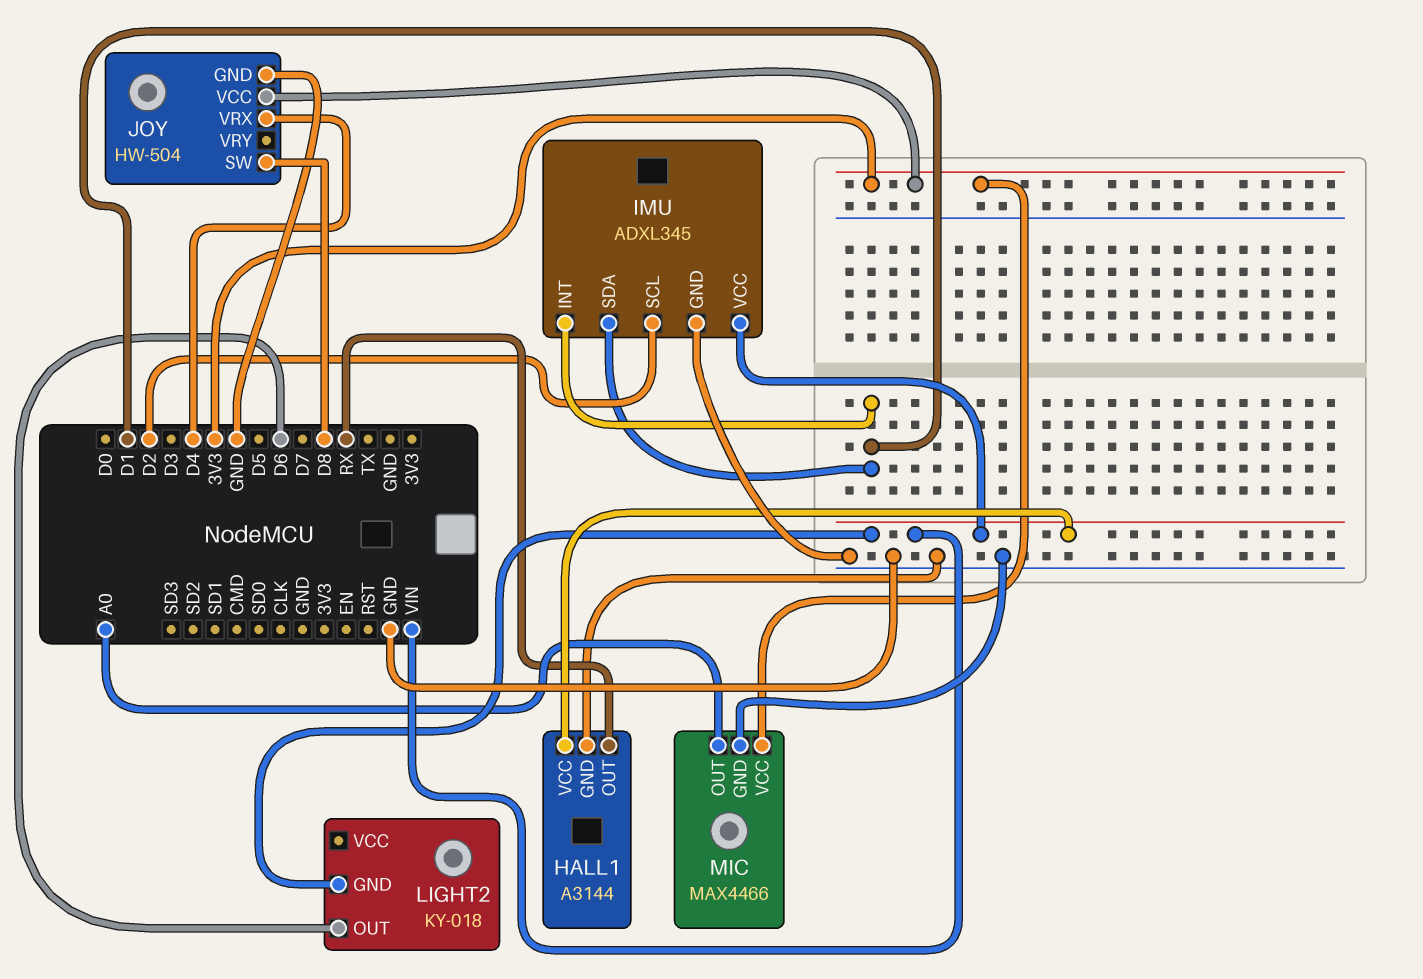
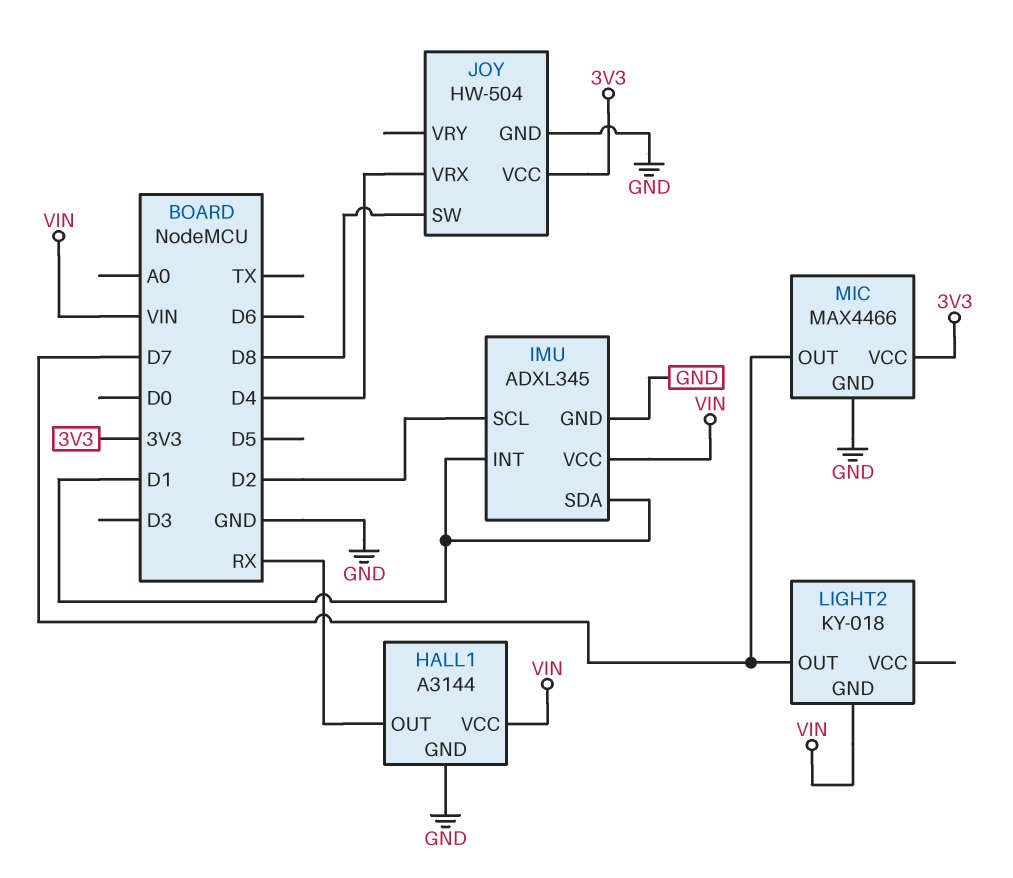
LIGHT2 pin OUT: D6 -> D7
MIC pin OUT: A0 -> D7

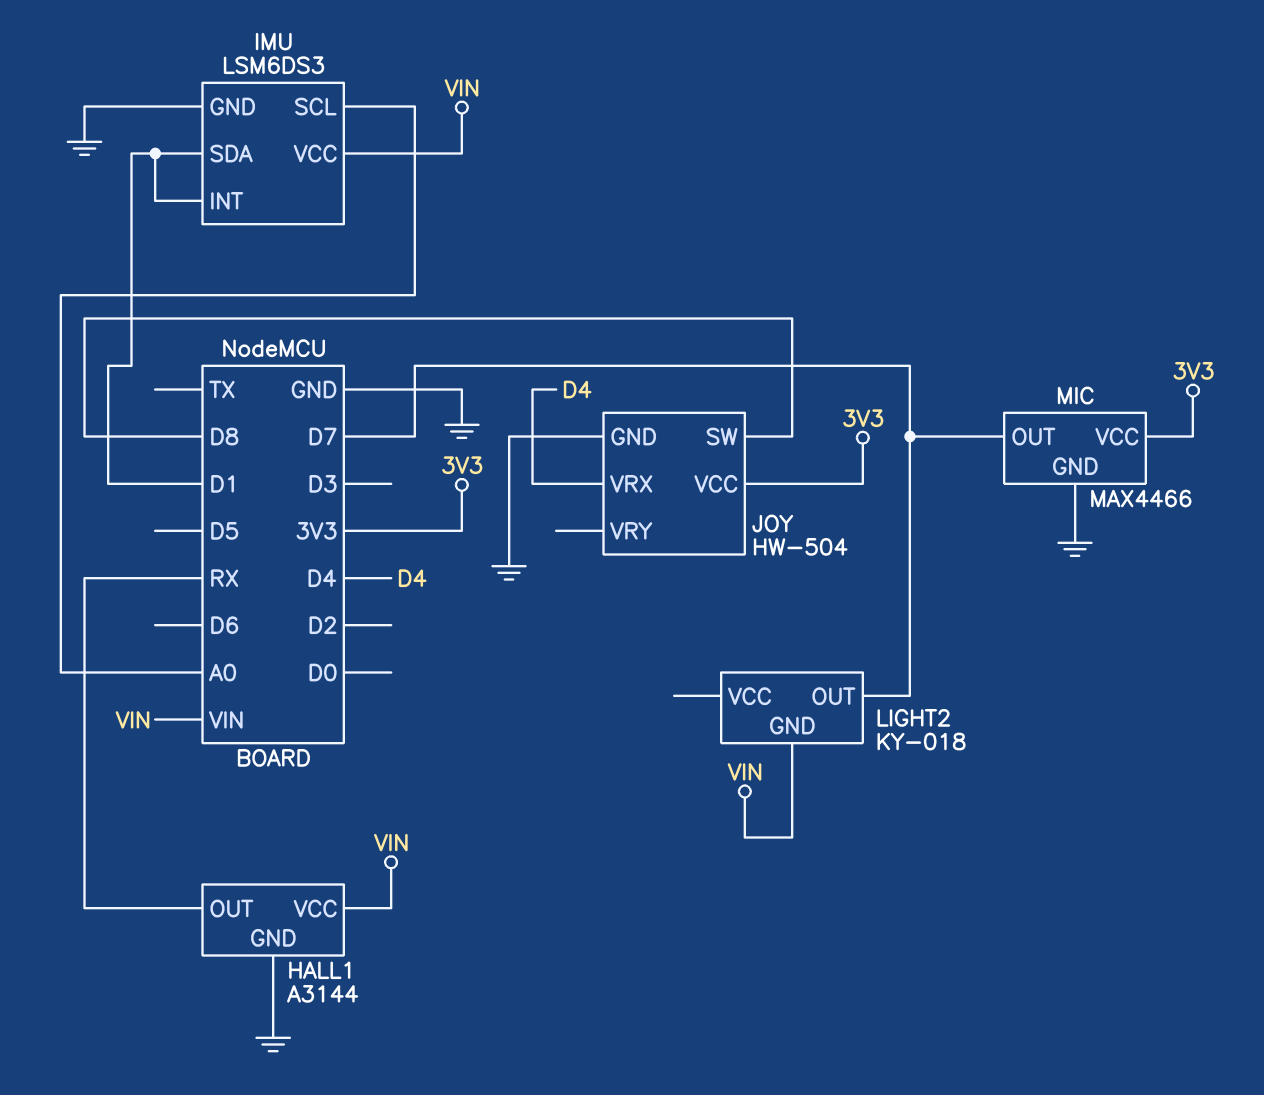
IMU: ADXL345 -> LSM6DS3
IMU pin SCL: D2 -> A0

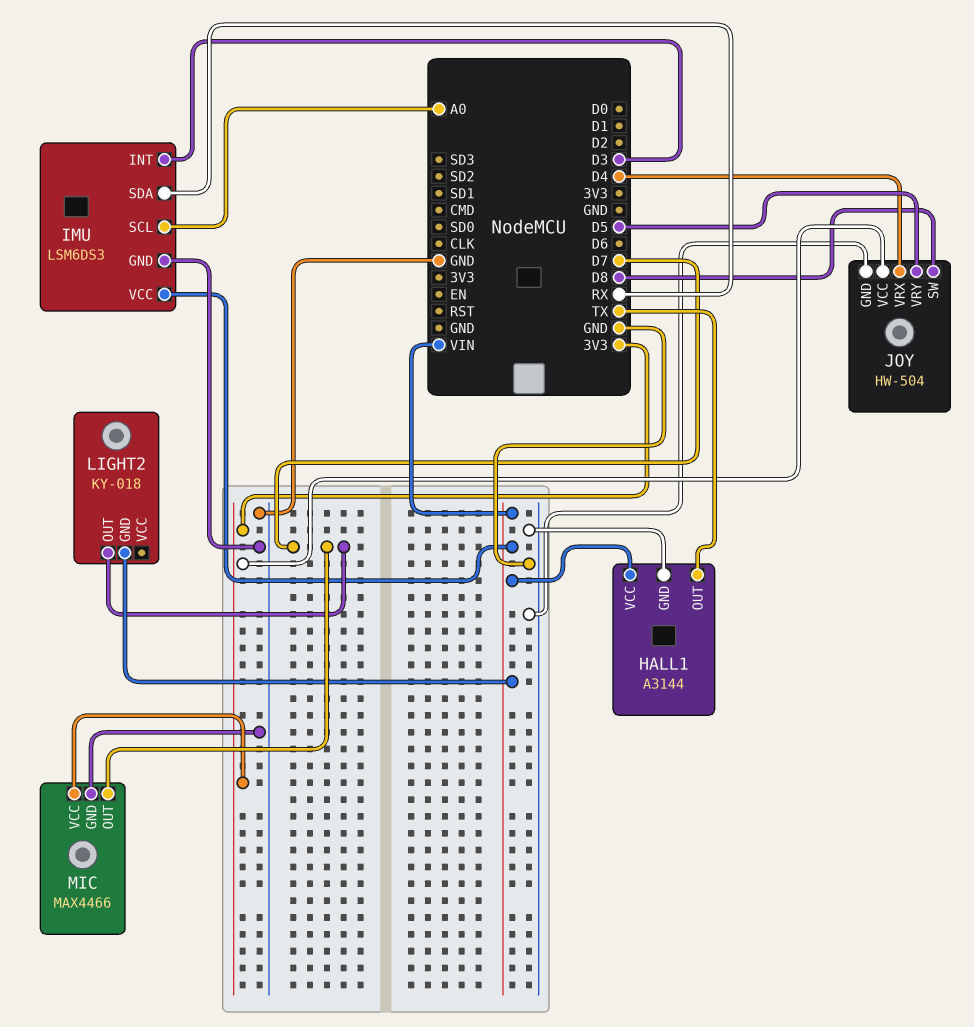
HALL1 pin OUT: RX -> TX
IMU pin INT: D1 -> D3
IMU pin SDA: D1 -> RX
JOY pin VRY: none -> D5

